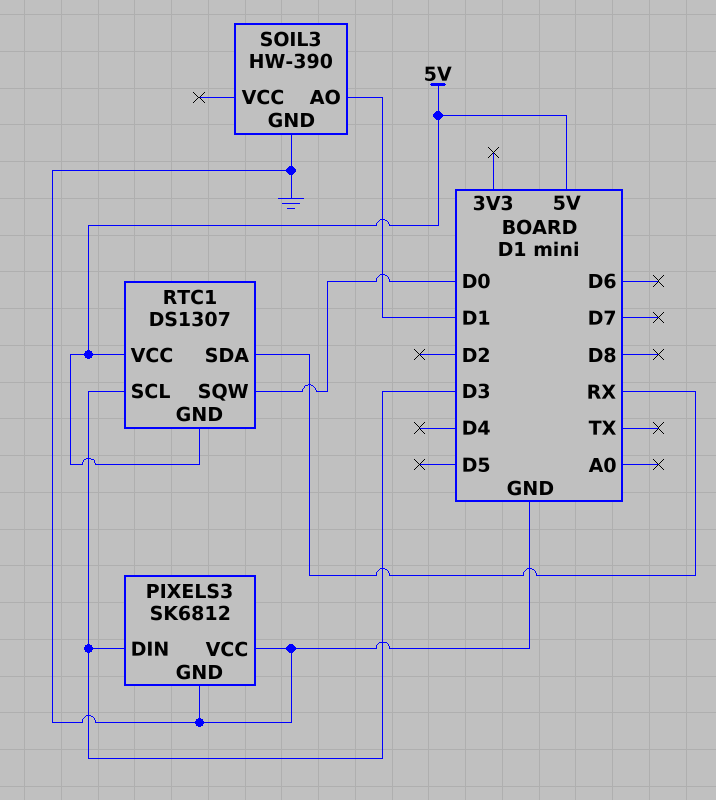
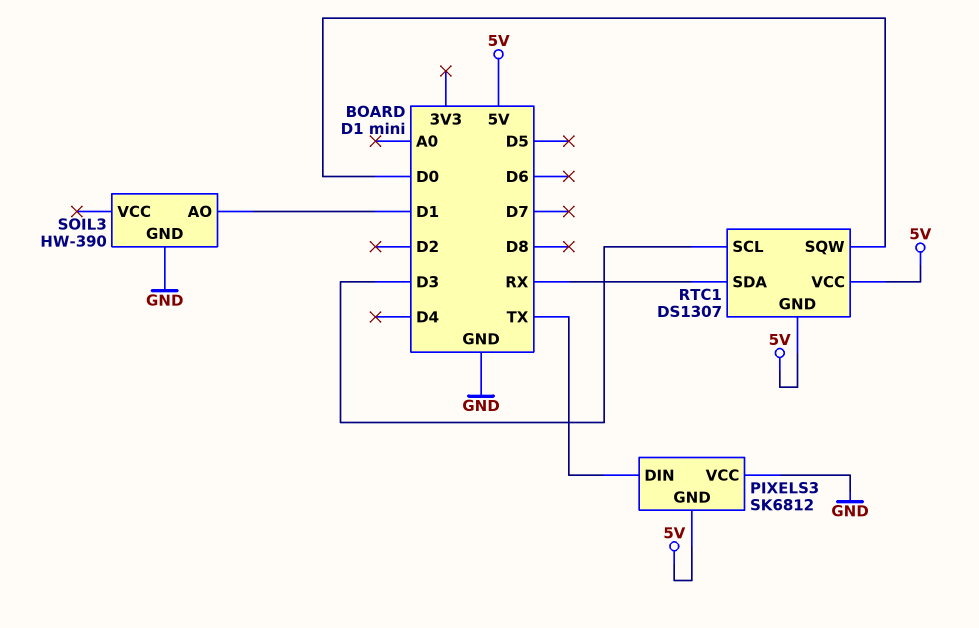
PIXELS3 pin DIN: D3 -> TX
PIXELS3 pin GND: GND -> 5V

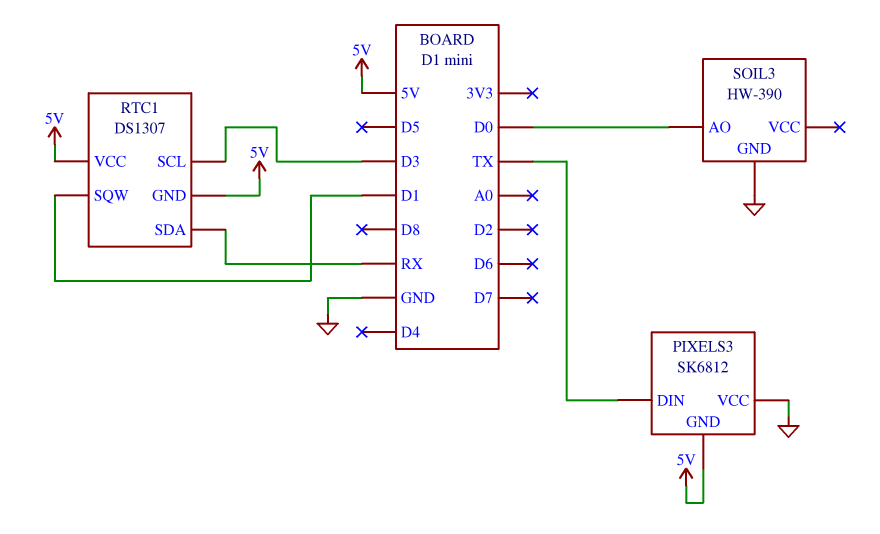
RTC1 pin SQW: D0 -> D1
SOIL3 pin AO: D1 -> D0

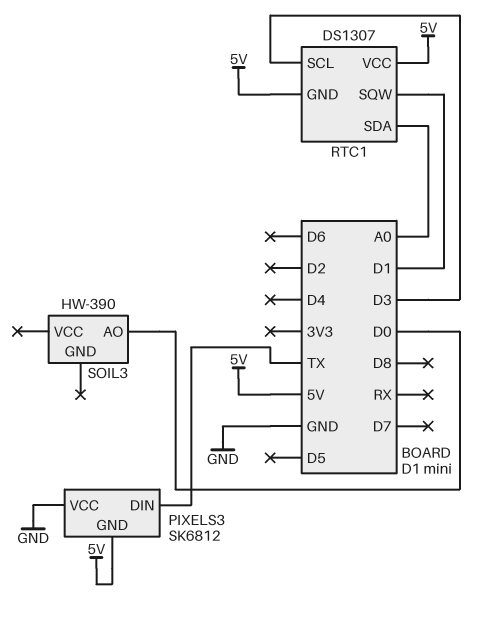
RTC1 pin SDA: RX -> A0
SOIL3 pin GND: GND -> none

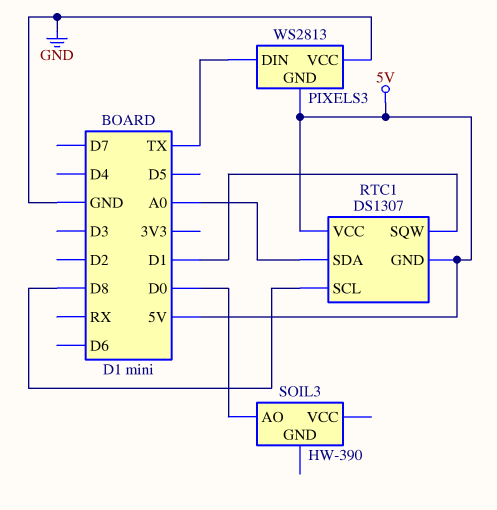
PIXELS3: SK6812 -> WS2813
RTC1 pin SCL: D3 -> D8

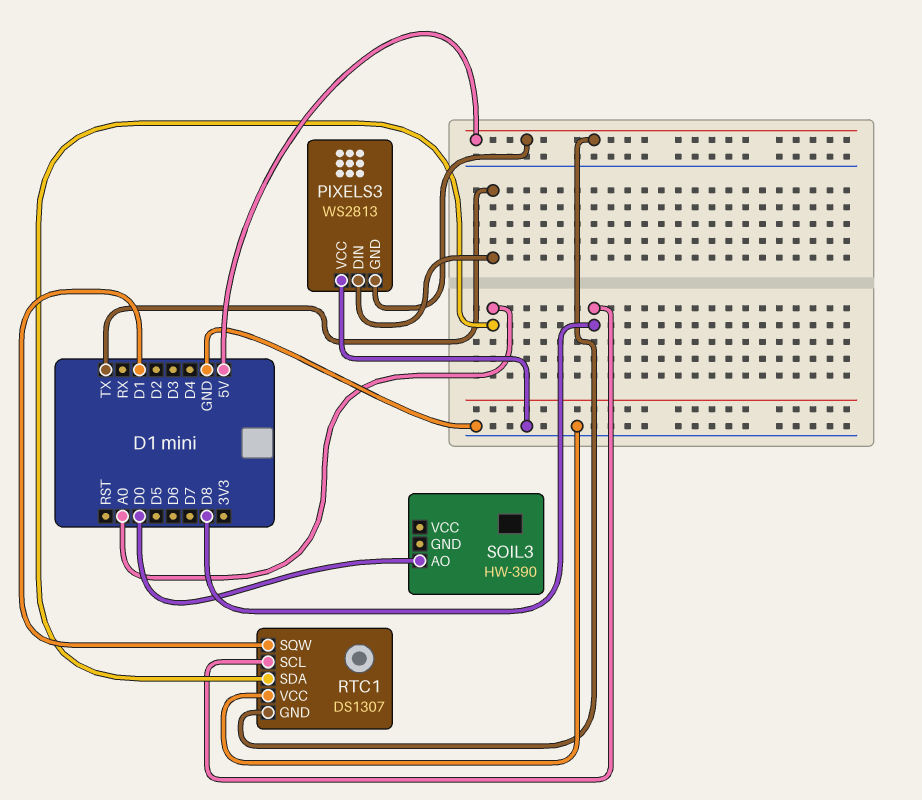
RTC1 pin VCC: 5V -> GND

